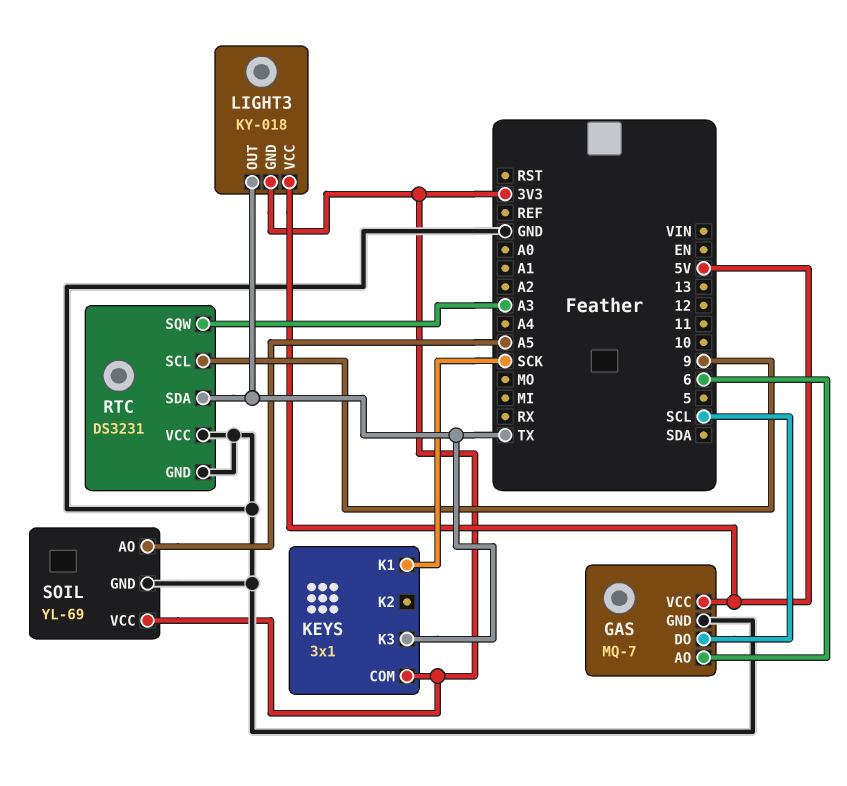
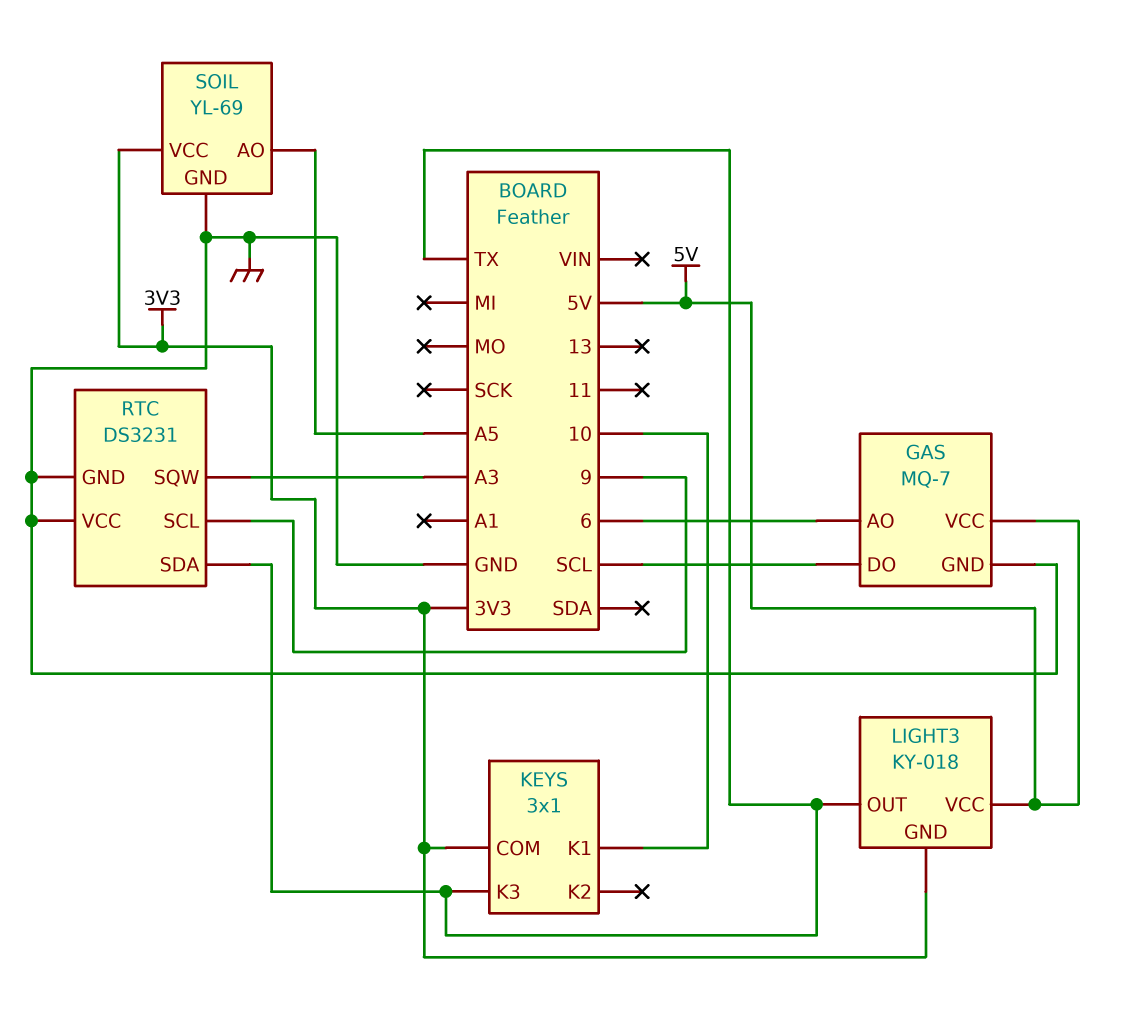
KEYS pin K1: SCK -> 10

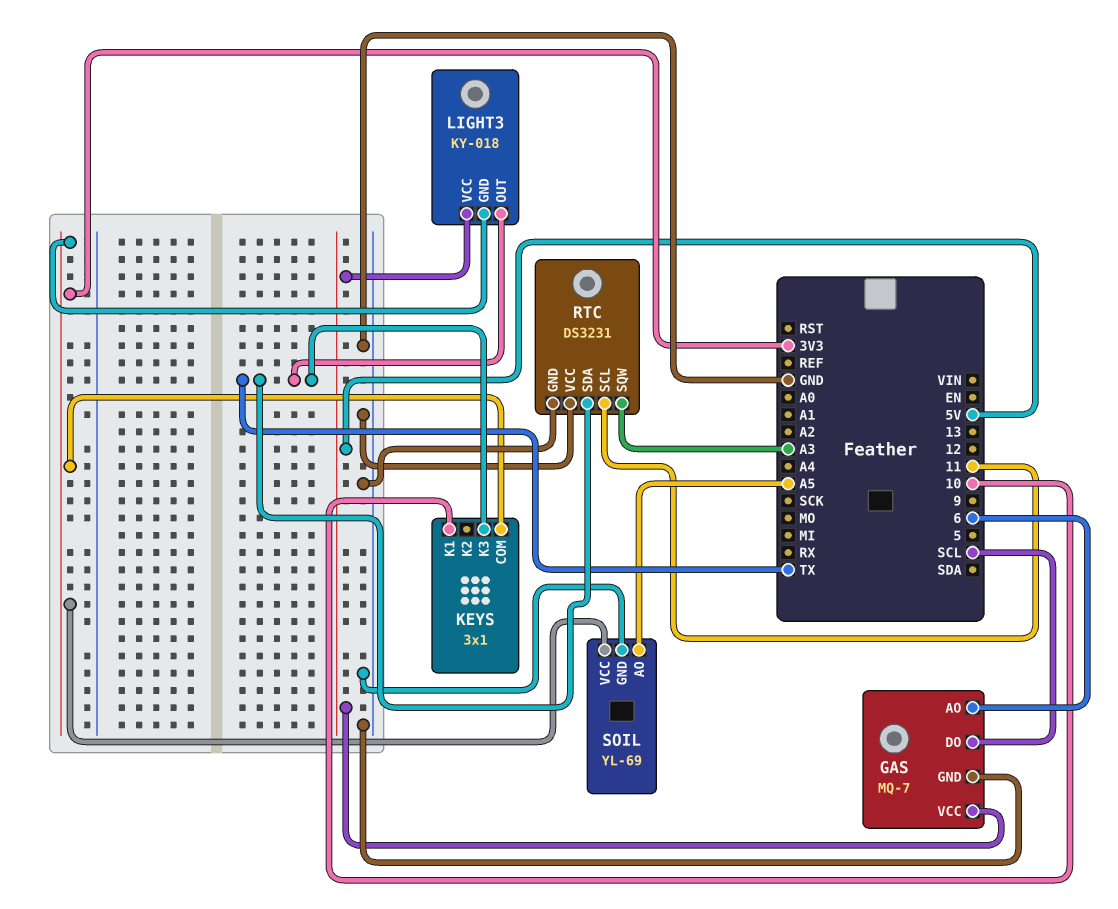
RTC pin SCL: 9 -> 11

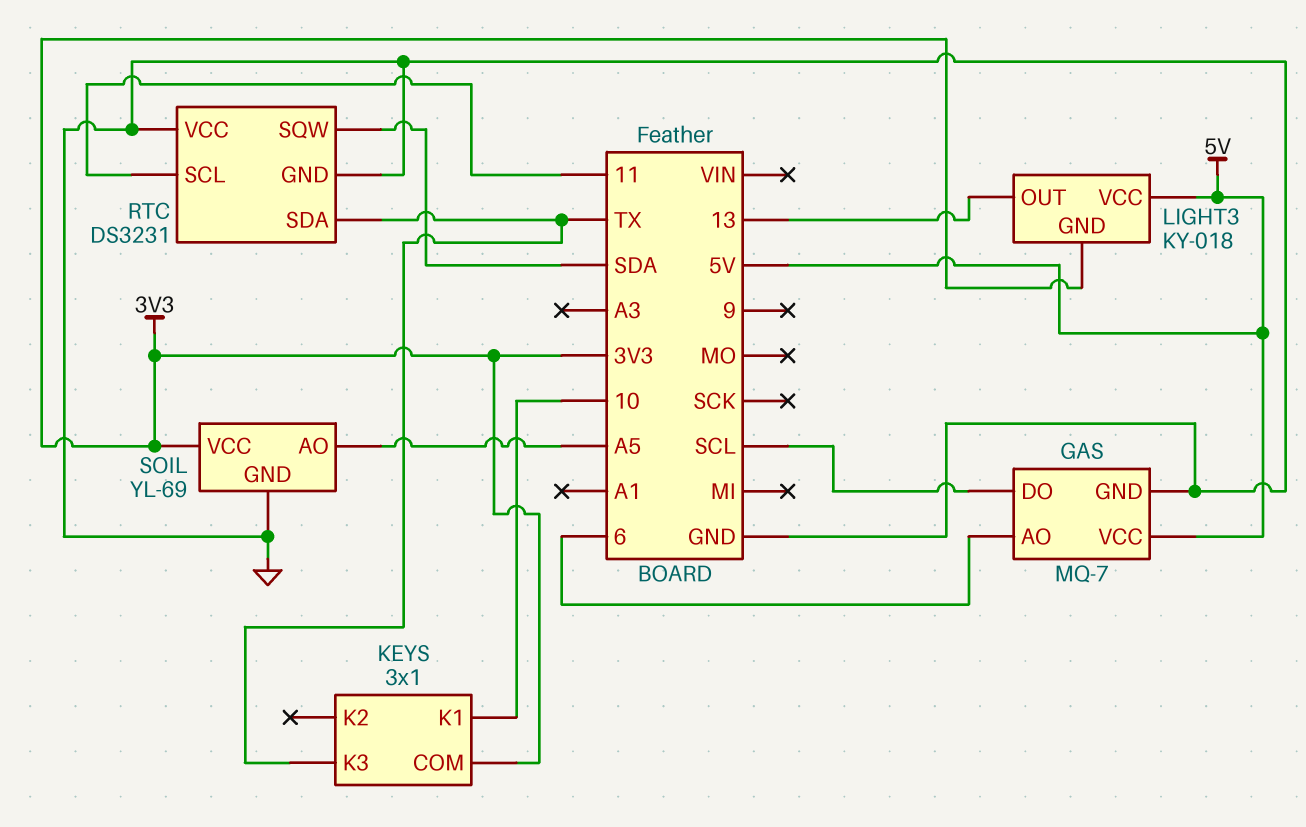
LIGHT3 pin OUT: TX -> 13
RTC pin SQW: A3 -> SDA

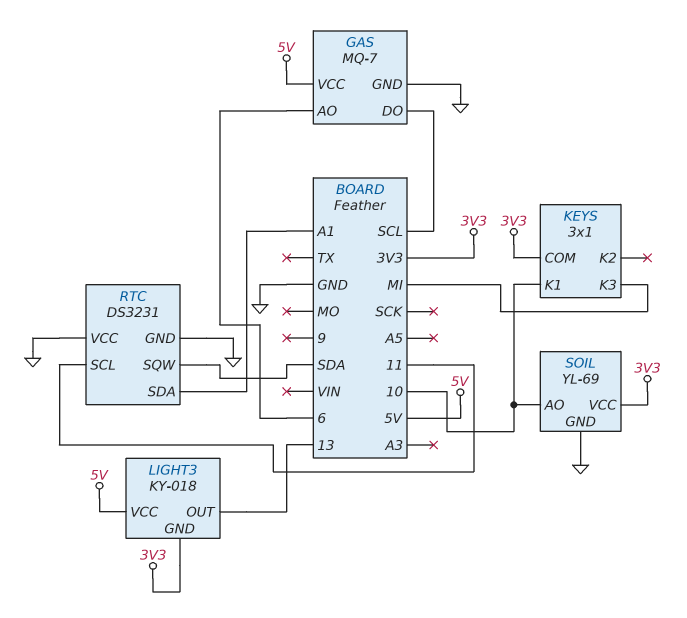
KEYS pin K3: TX -> MI
RTC pin SDA: TX -> A1
SOIL pin AO: A5 -> 10

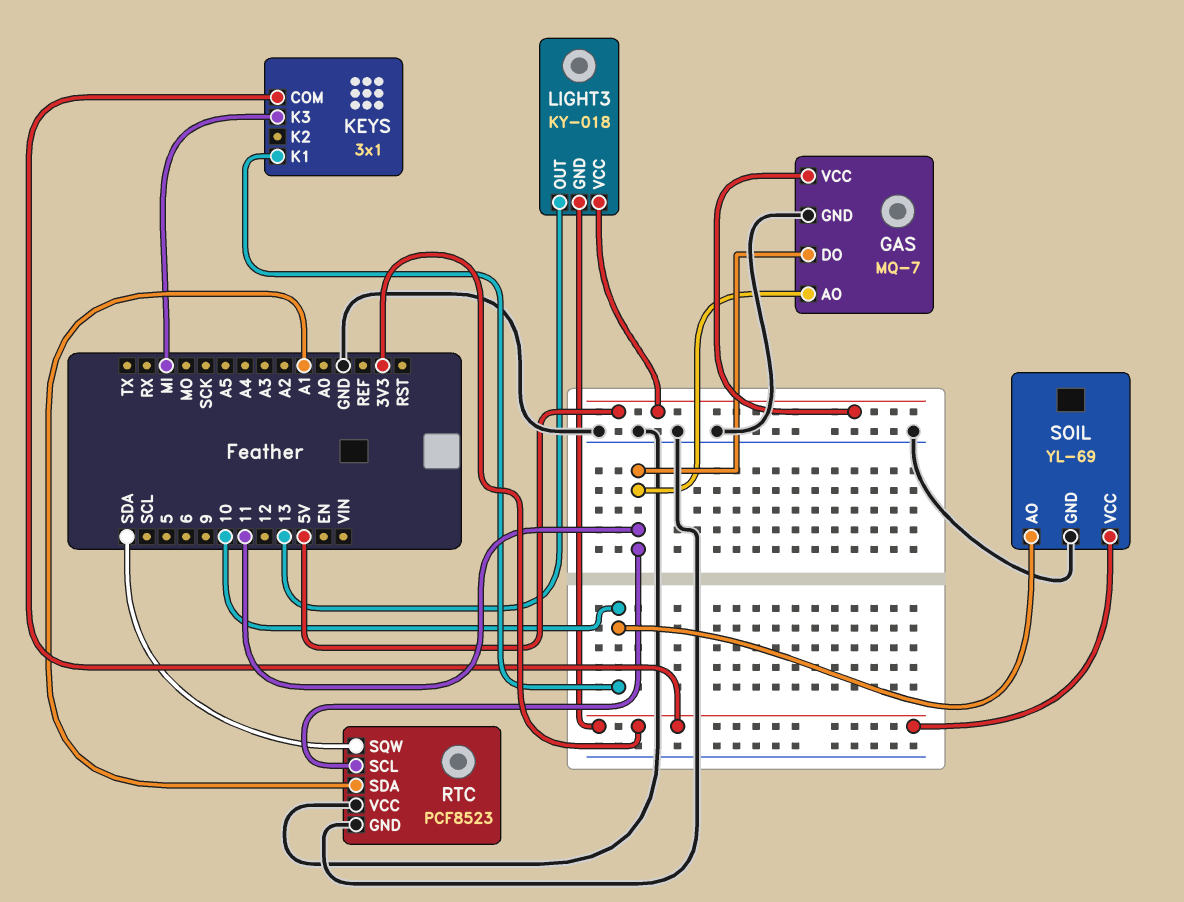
GAS pin AO: 6 -> 11
GAS pin DO: SCL -> 11
RTC: DS3231 -> PCF8523

